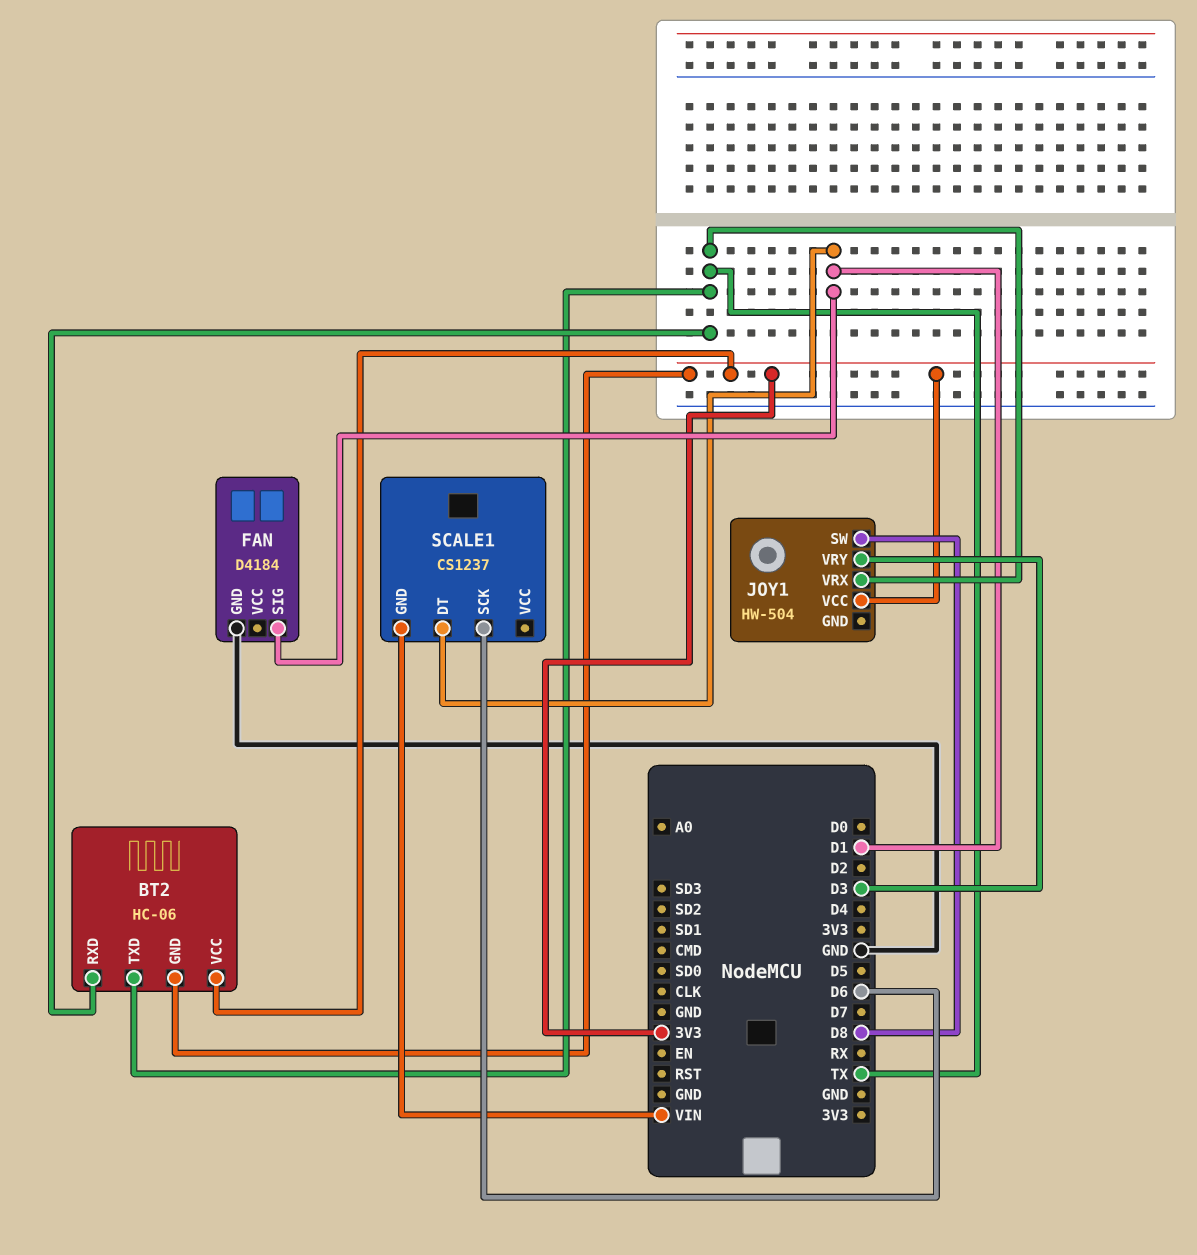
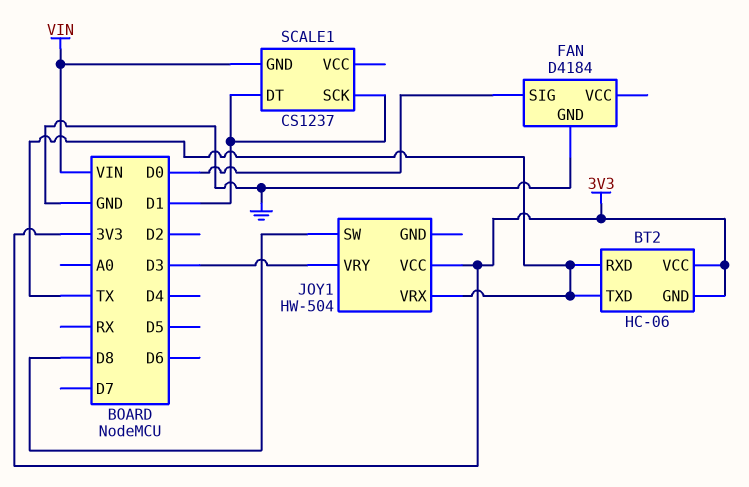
FAN pin SIG: D1 -> D0
SCALE1 pin SCK: D6 -> D1

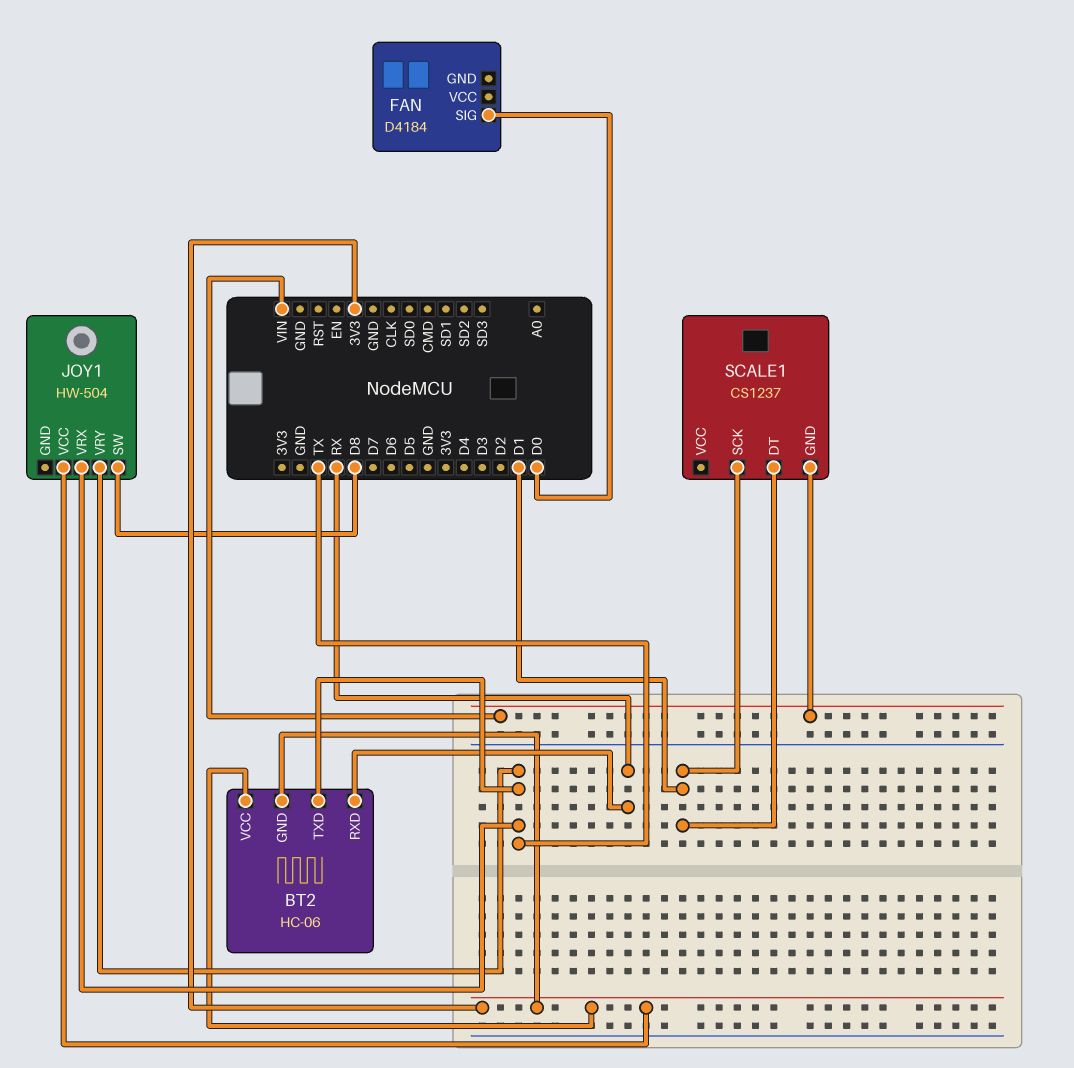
BT2 pin RXD: TX -> RX
FAN pin GND: GND -> none
JOY1 pin VRY: D3 -> TX

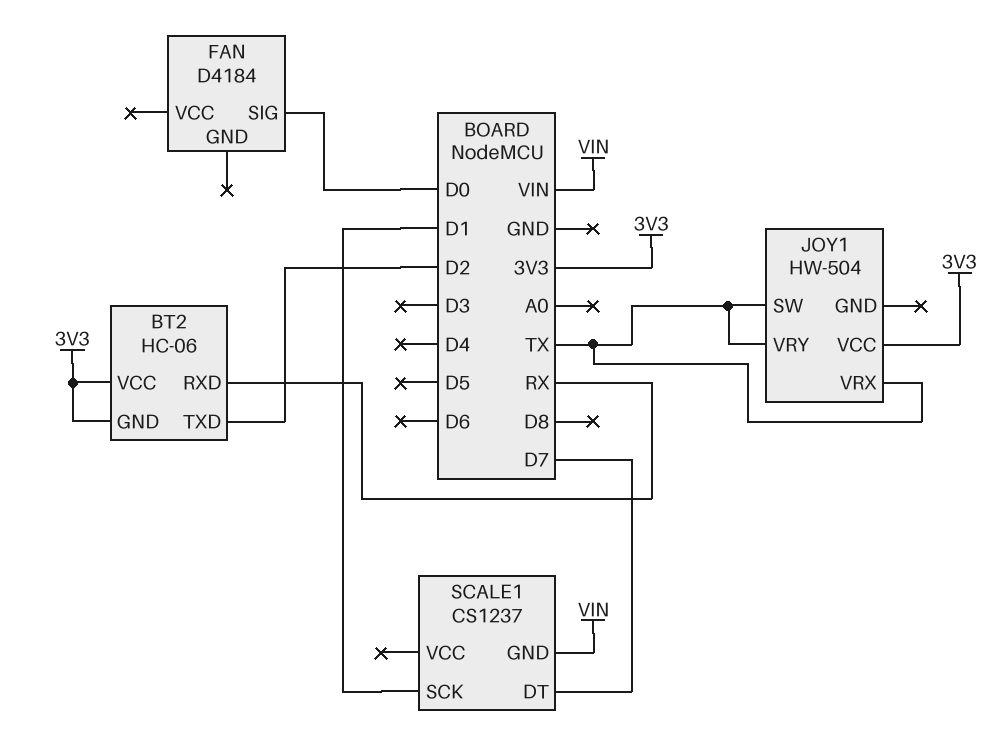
BT2 pin TXD: TX -> D2
JOY1 pin SW: D8 -> TX
SCALE1 pin DT: D1 -> D7

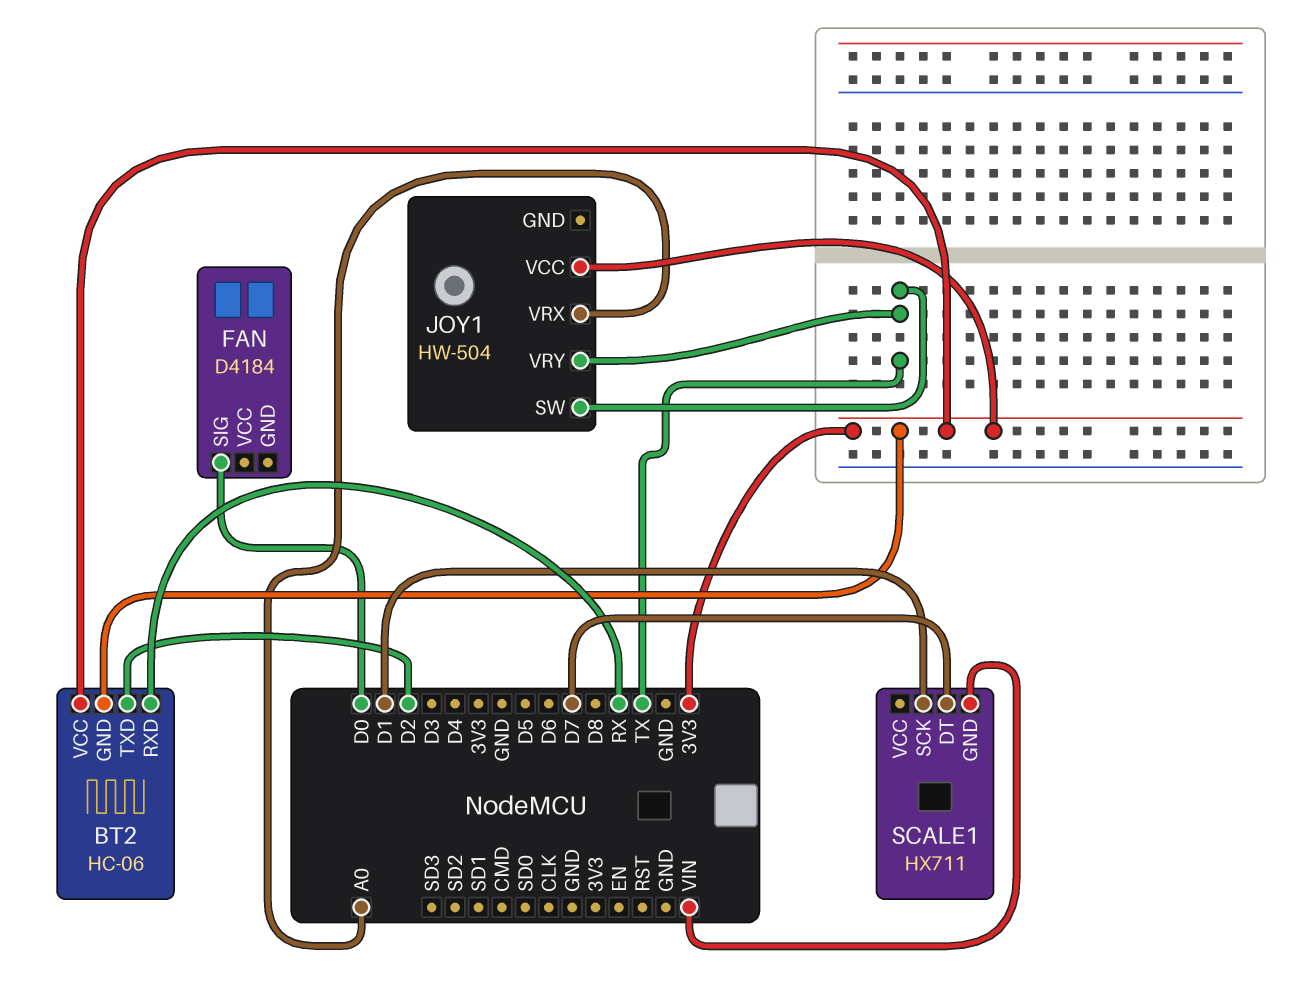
JOY1 pin VRX: TX -> A0
SCALE1: CS1237 -> HX711

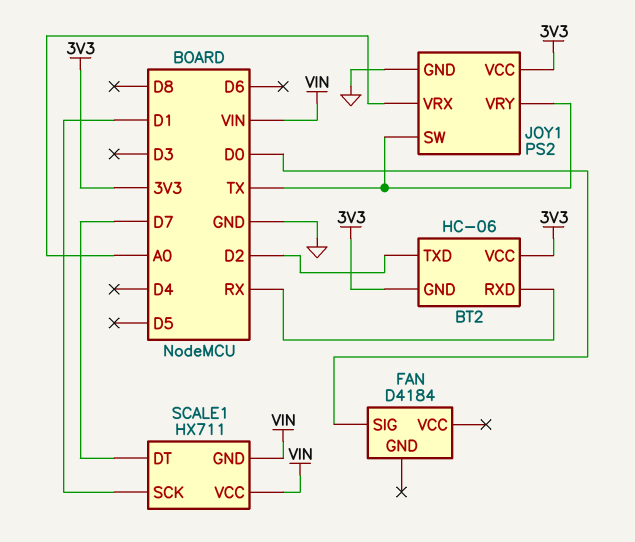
JOY1: HW-504 -> PS2
JOY1 pin GND: none -> GND
SCALE1 pin VCC: none -> VIN

